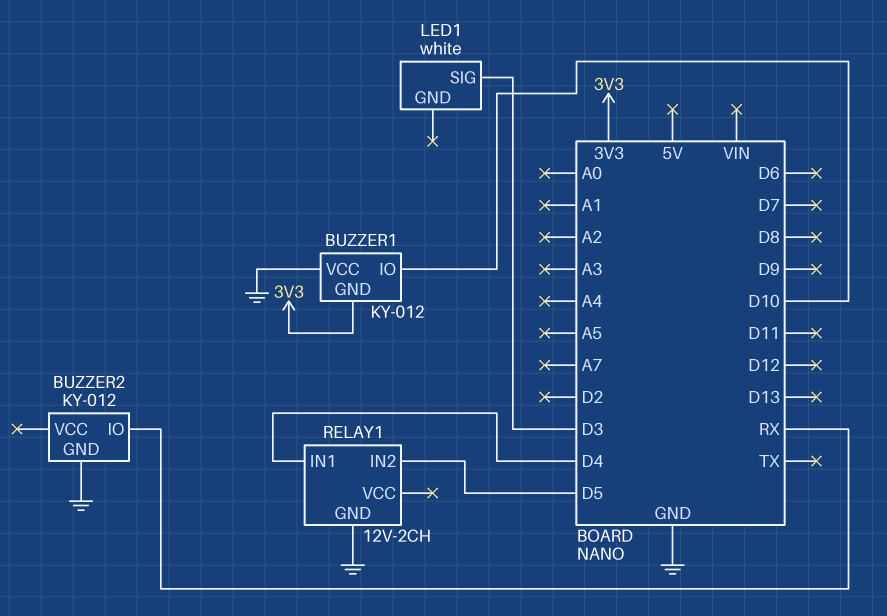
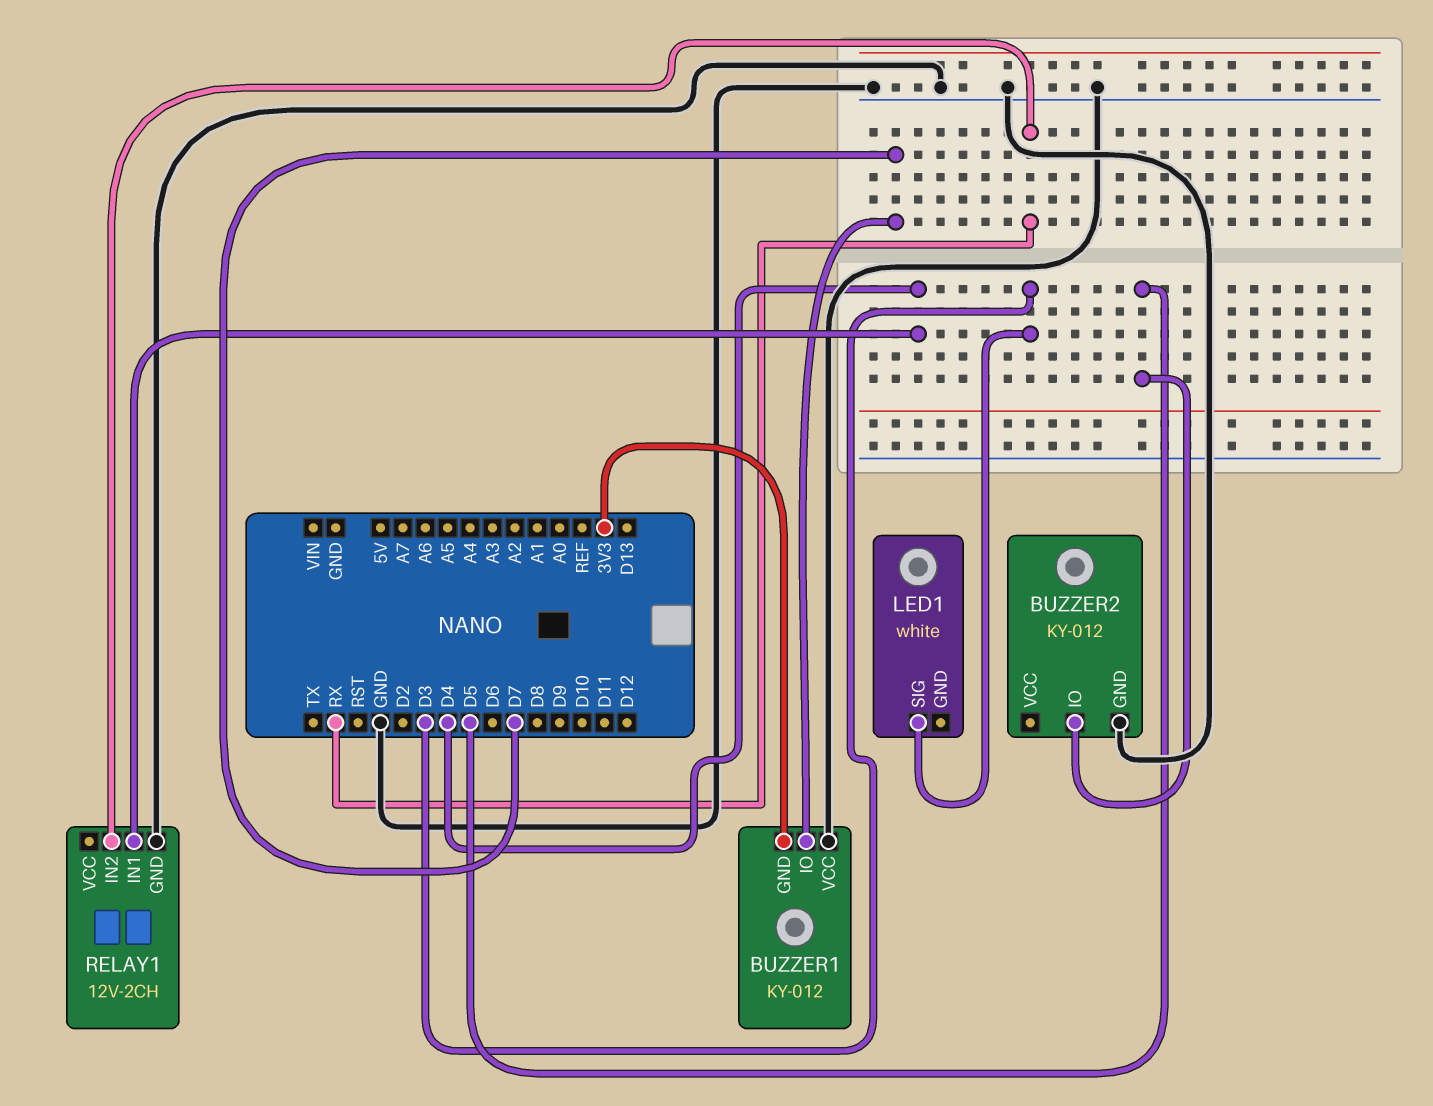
BUZZER1 pin IO: D10 -> D7
BUZZER2 pin IO: RX -> D5
RELAY1 pin IN2: D5 -> RX

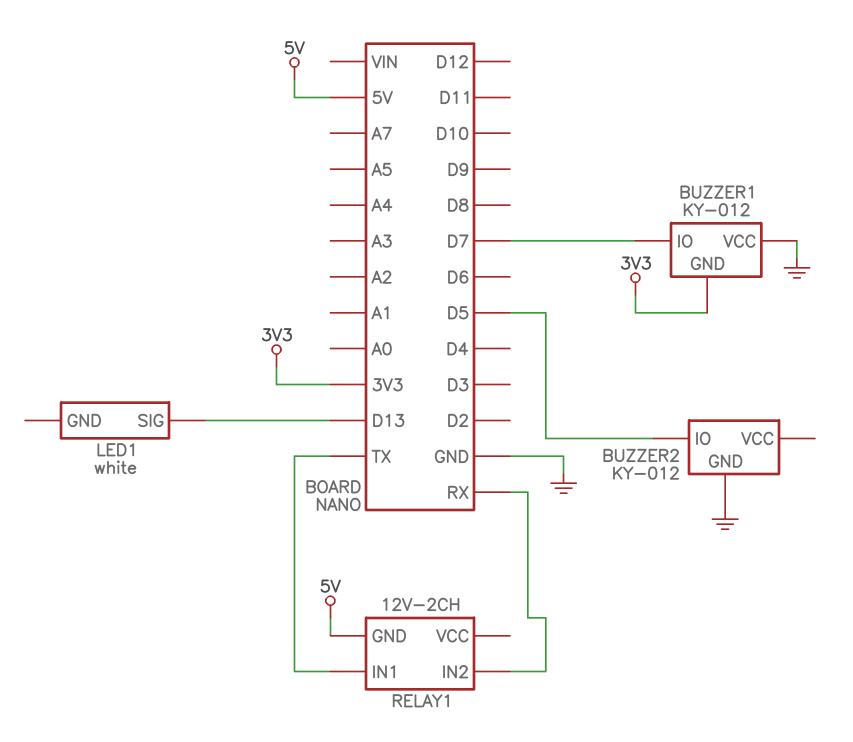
LED1 pin SIG: D3 -> D13
RELAY1 pin GND: GND -> 5V
RELAY1 pin IN1: D4 -> TX

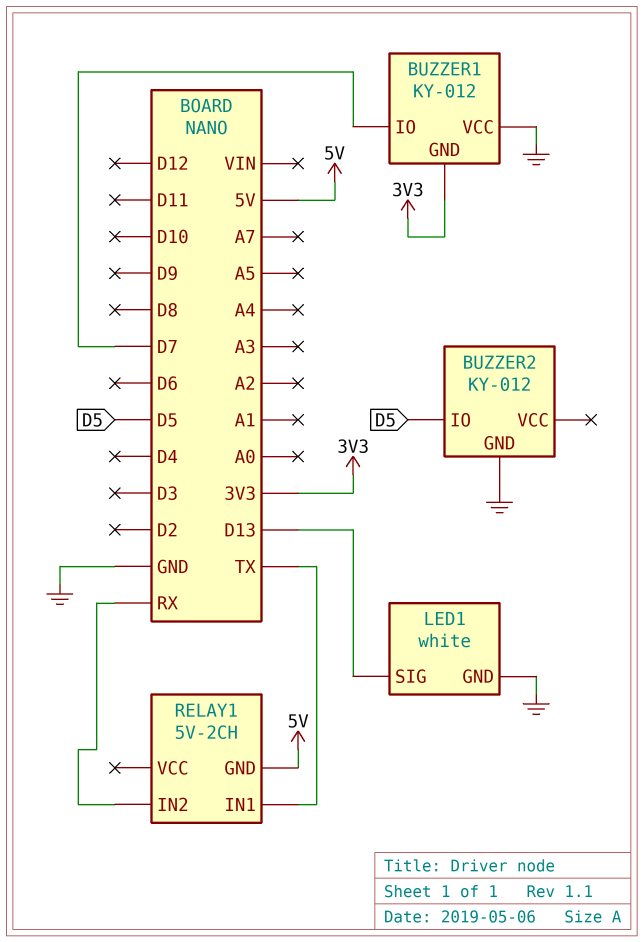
LED1 pin GND: none -> GND
RELAY1: 12V-2CH -> 5V-2CH

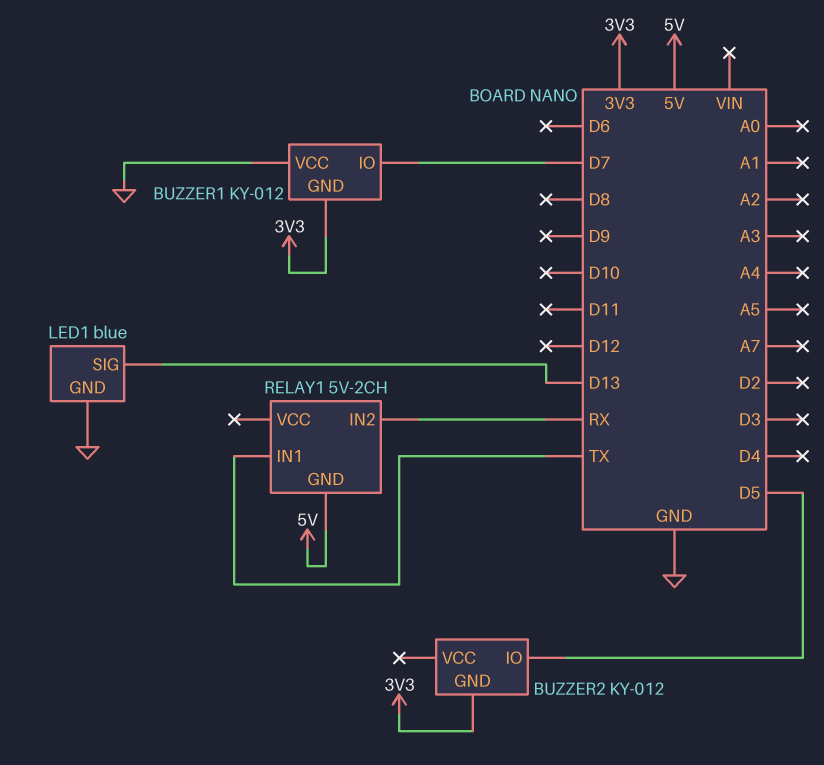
BUZZER2 pin GND: GND -> 3V3
LED1: white -> blue

